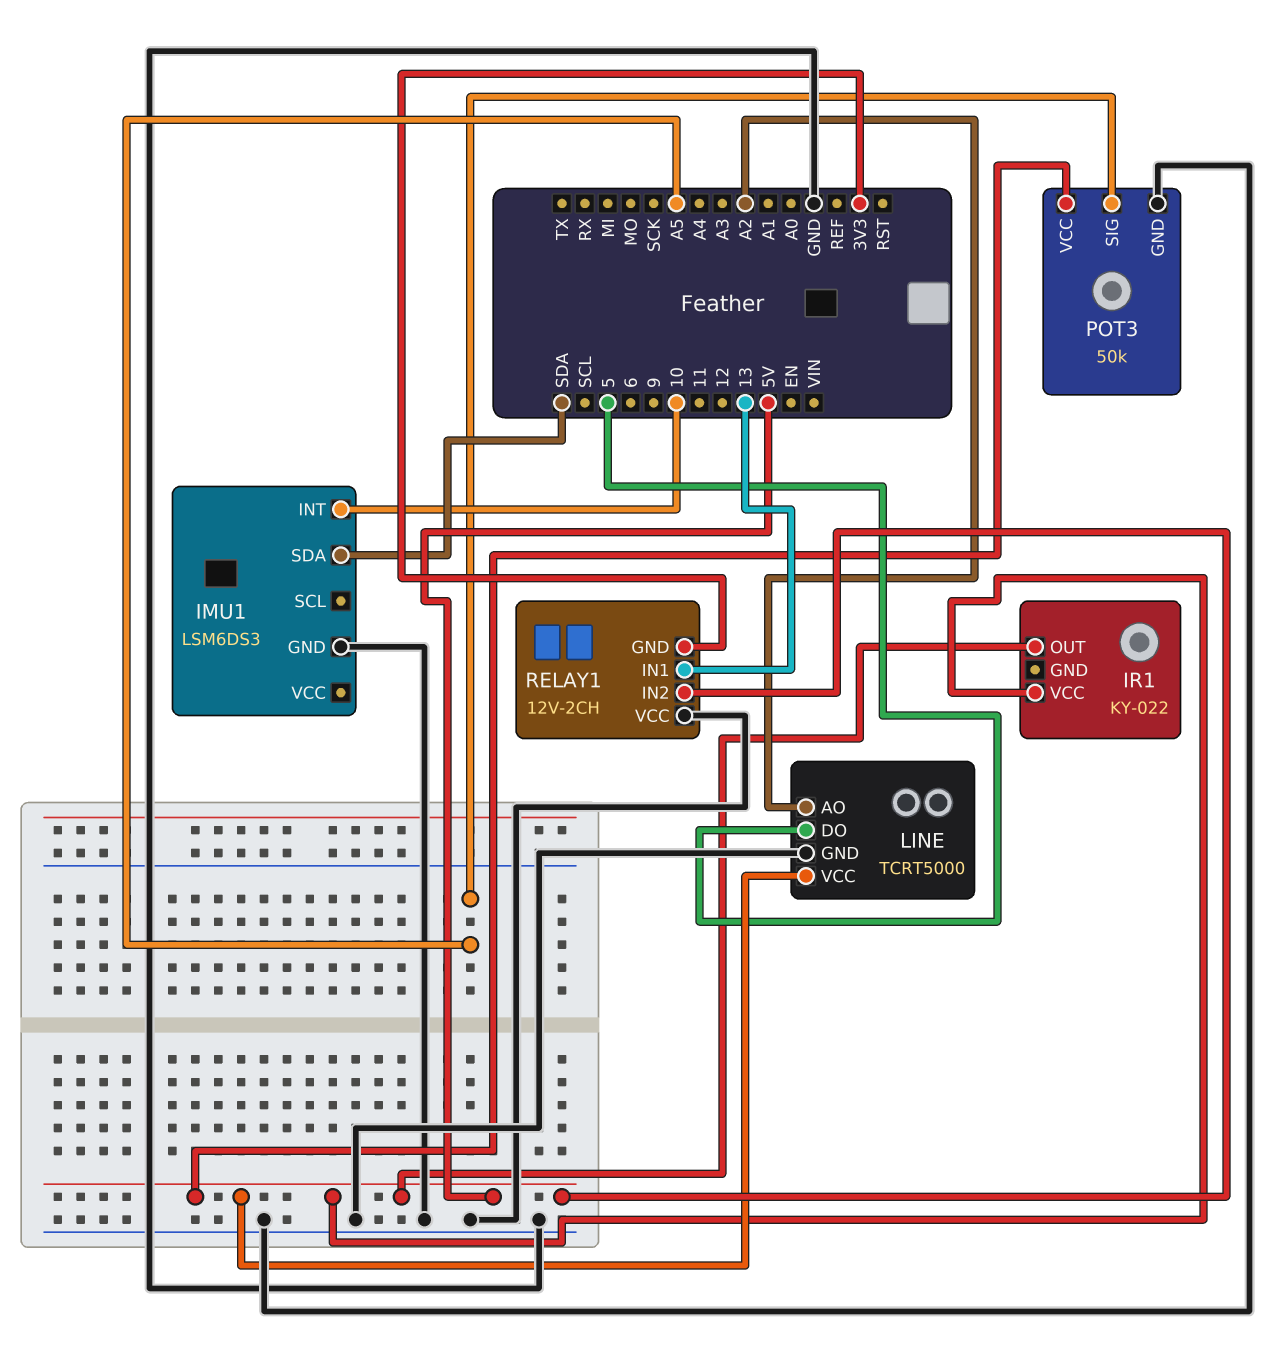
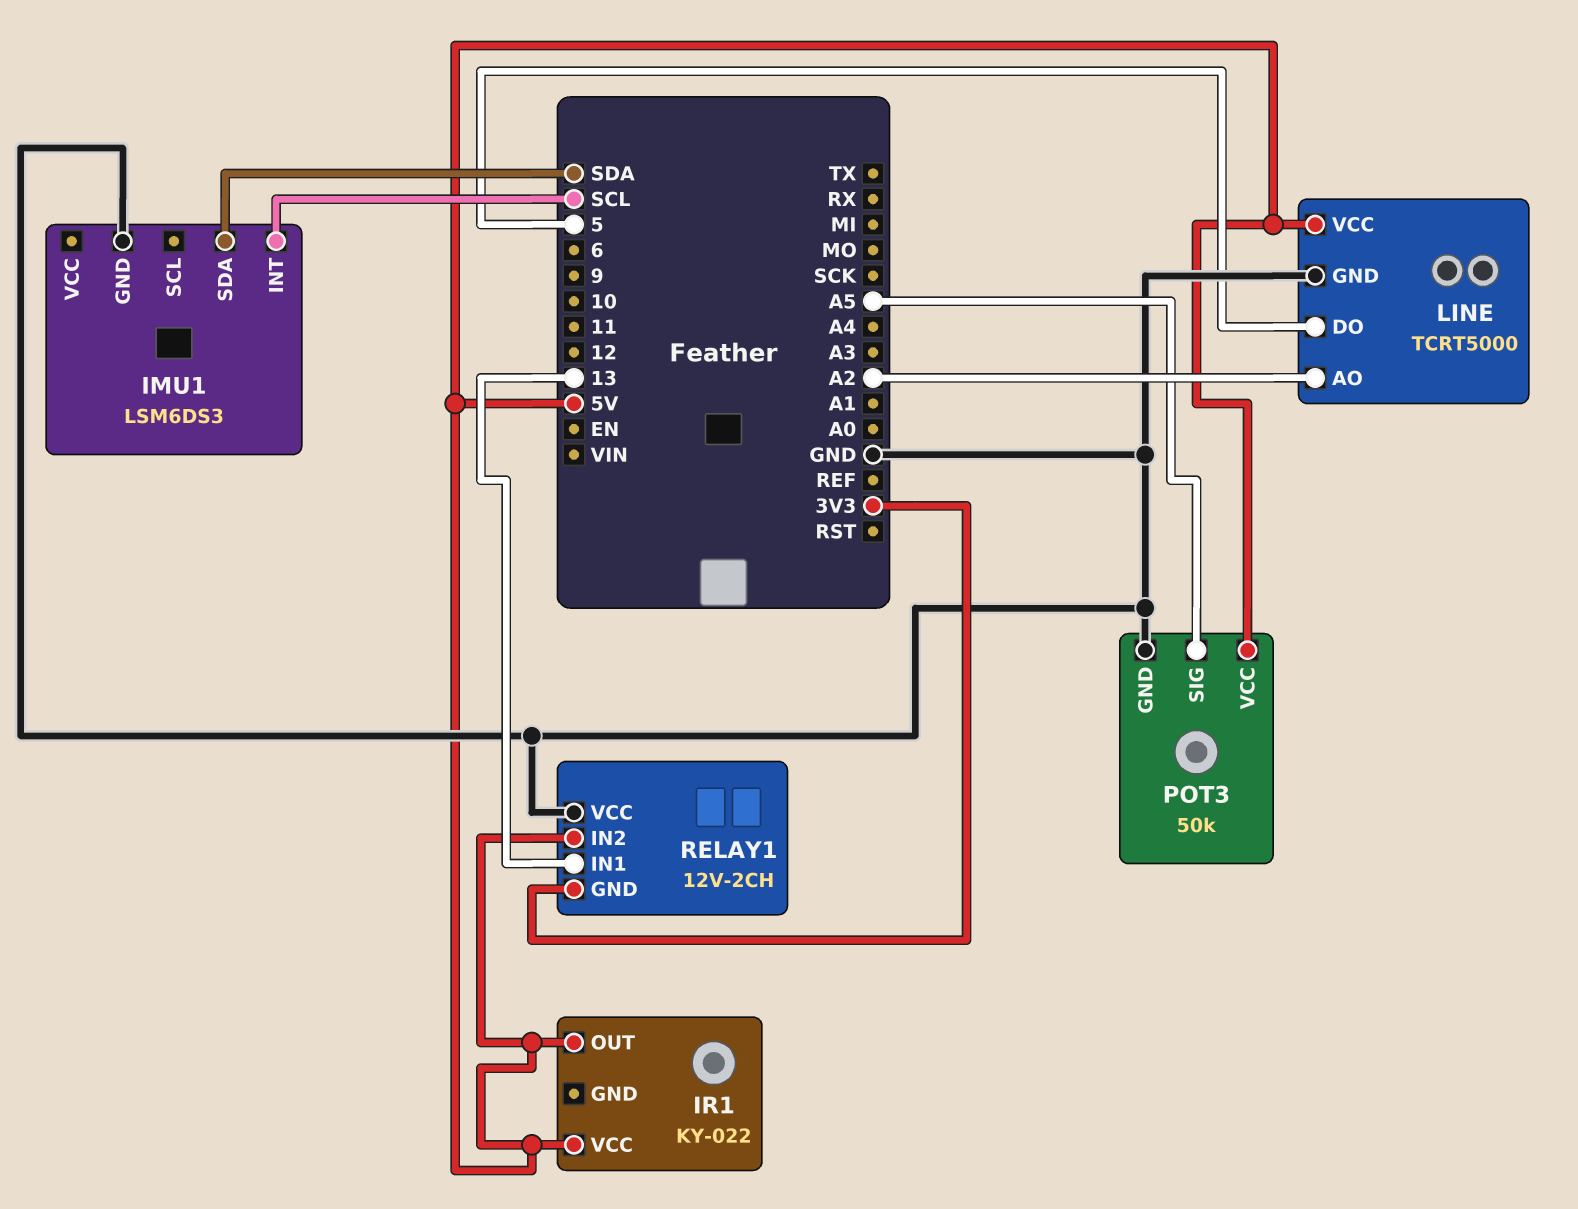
IMU1 pin INT: 10 -> SCL

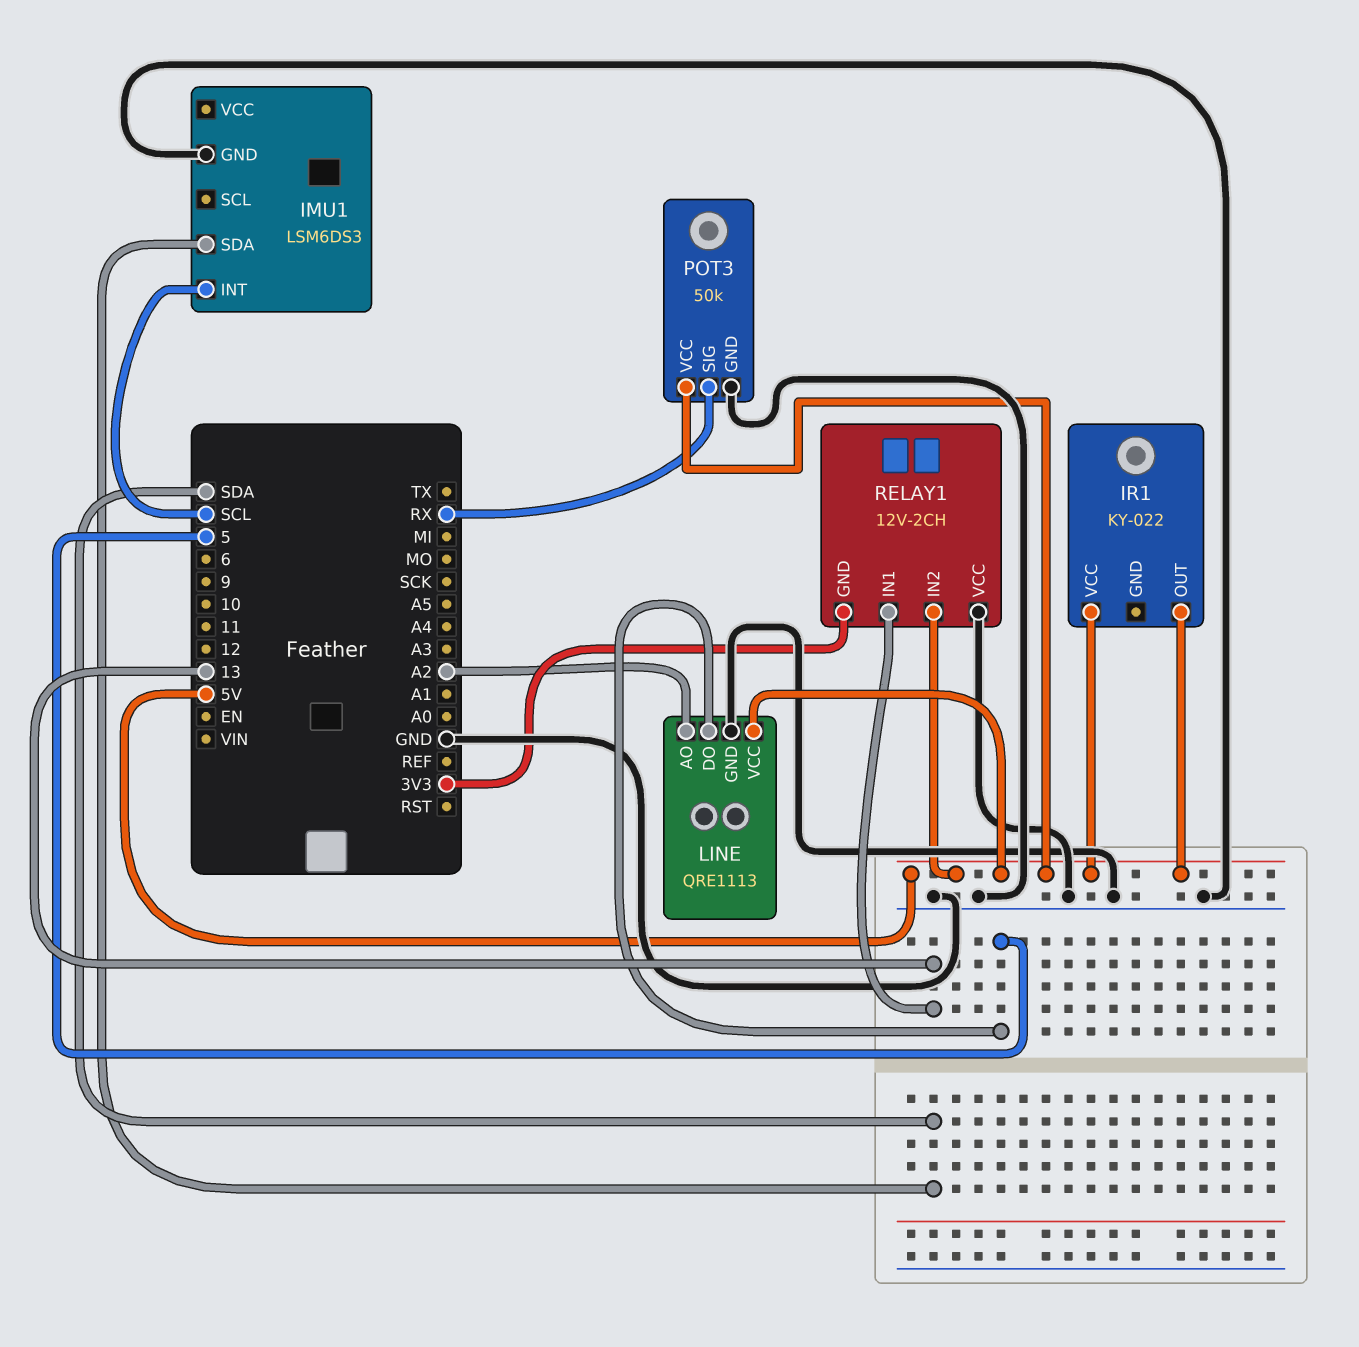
LINE: TCRT5000 -> QRE1113
POT3 pin SIG: A5 -> RX

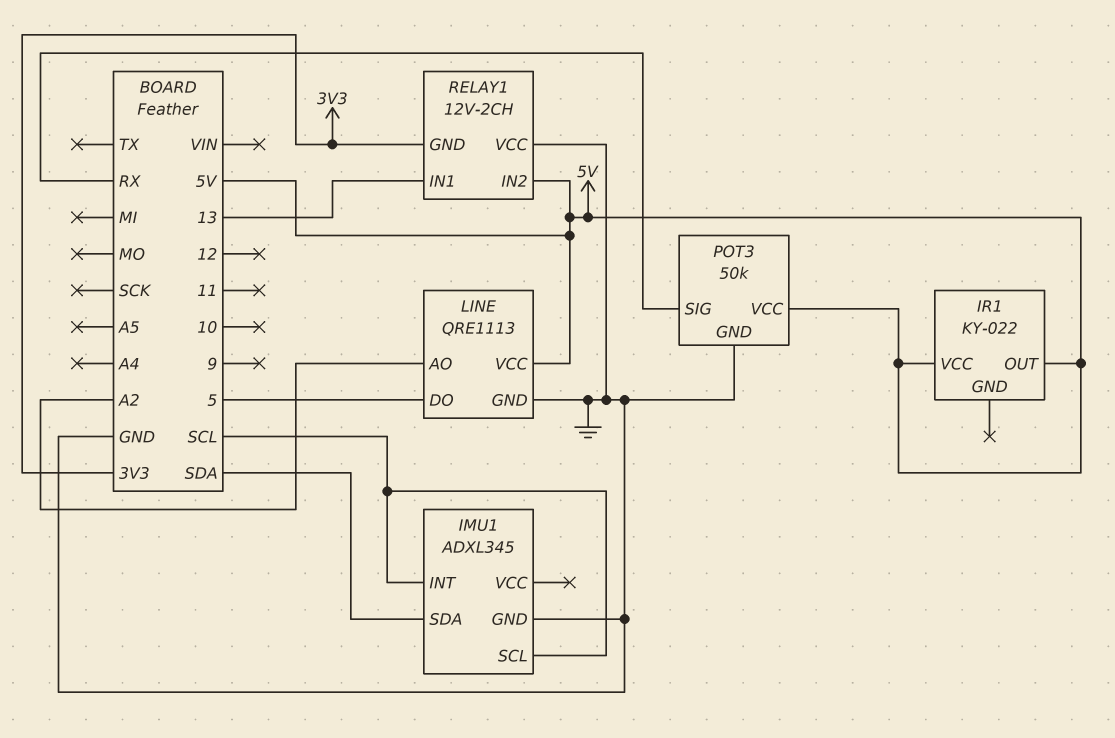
IMU1: LSM6DS3 -> ADXL345
IMU1 pin SCL: none -> SCL

